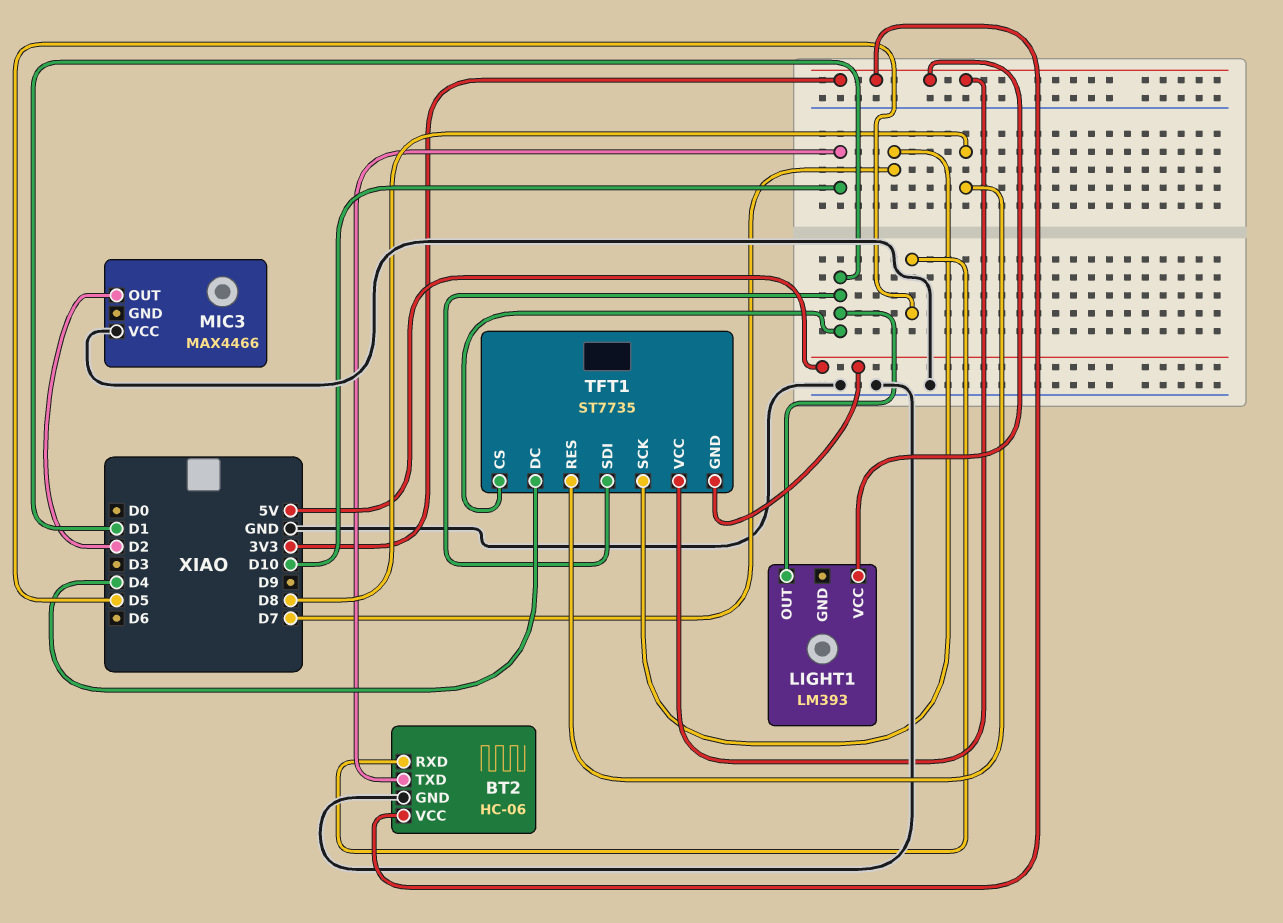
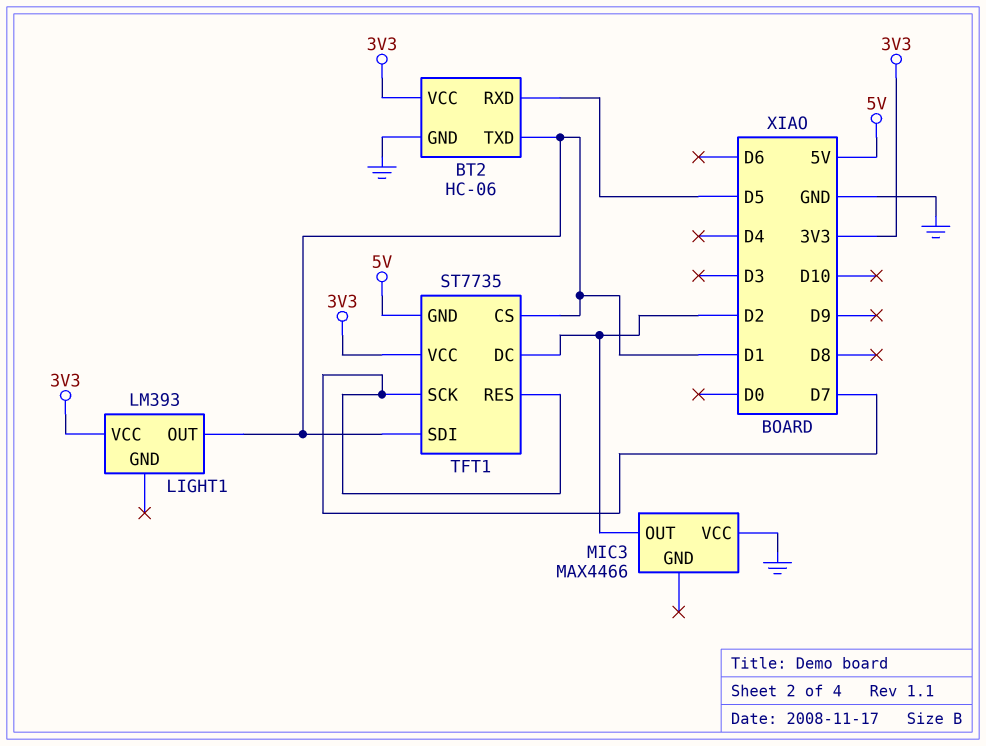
BT2 pin TXD: D10 -> D1
TFT1 pin DC: D4 -> D2
TFT1 pin RES: D8 -> D7

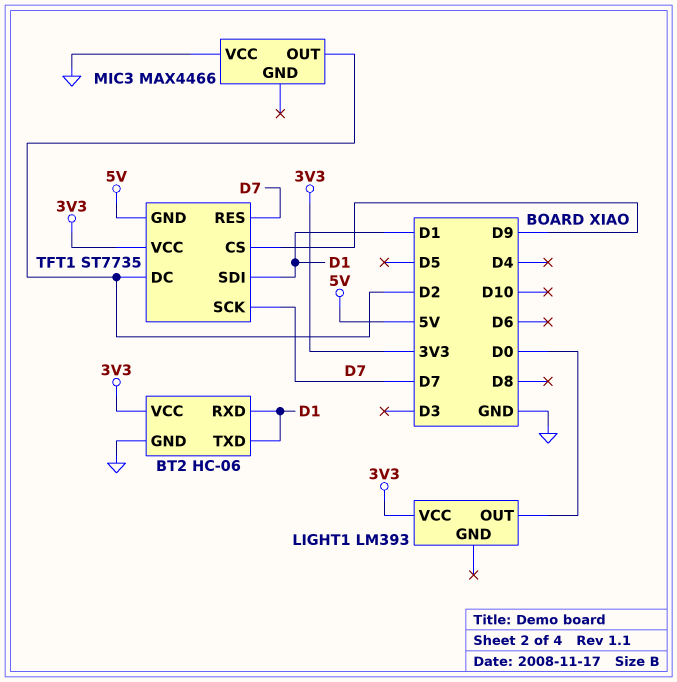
BT2 pin RXD: D5 -> D1
LIGHT1 pin OUT: D1 -> D0
TFT1 pin CS: D1 -> D9

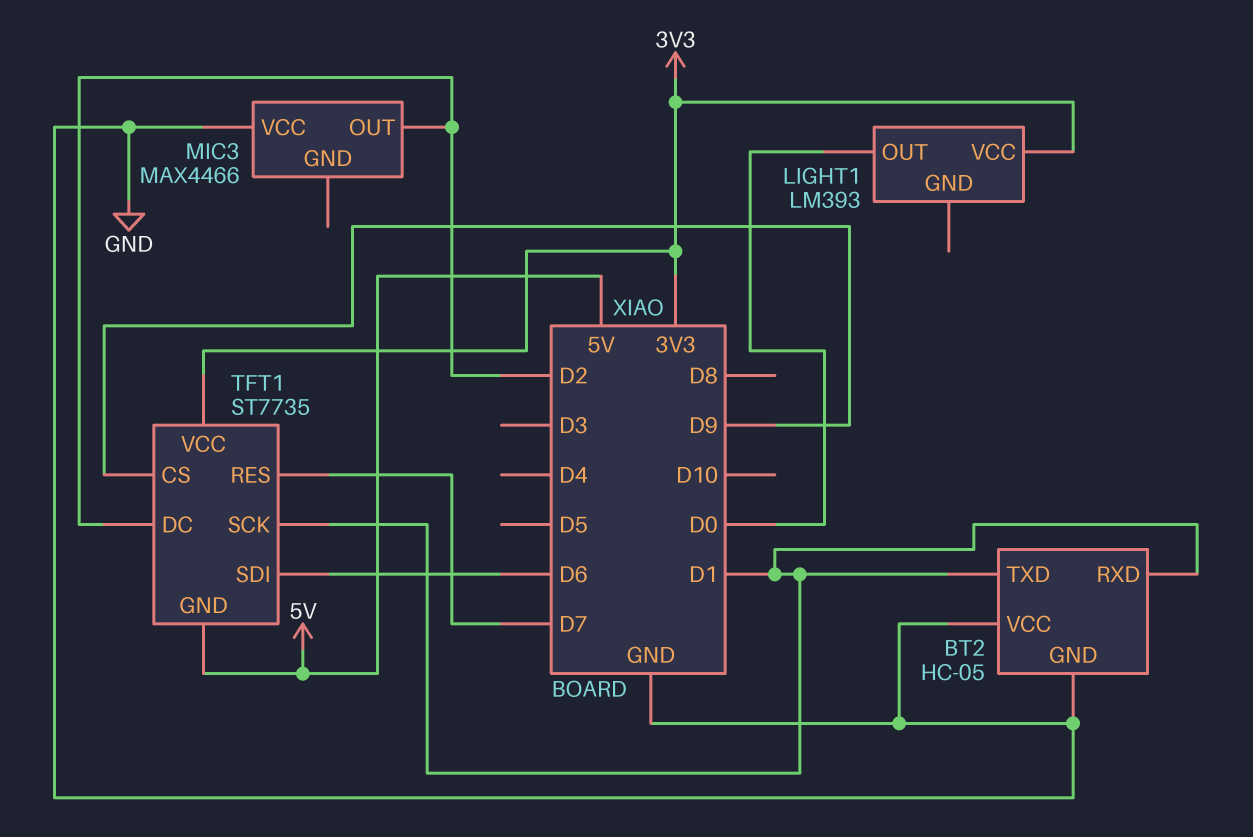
BT2: HC-06 -> HC-05
BT2 pin VCC: 3V3 -> GND
TFT1 pin SCK: D7 -> D1
TFT1 pin SDI: D1 -> D6

